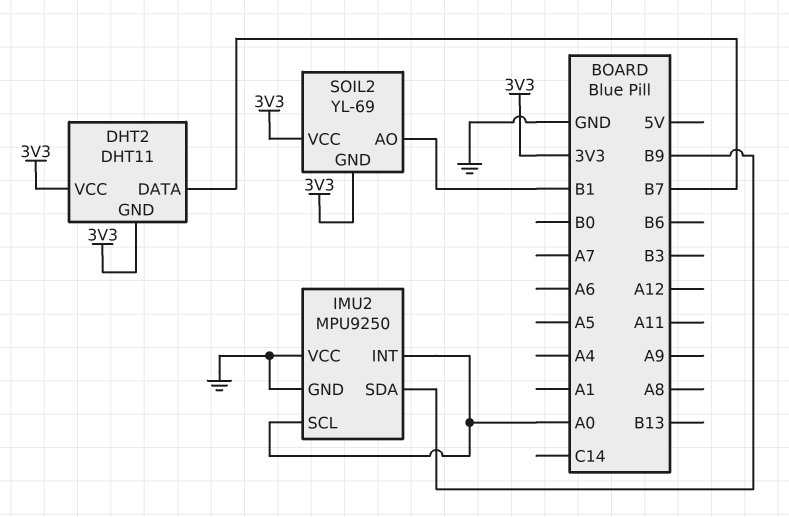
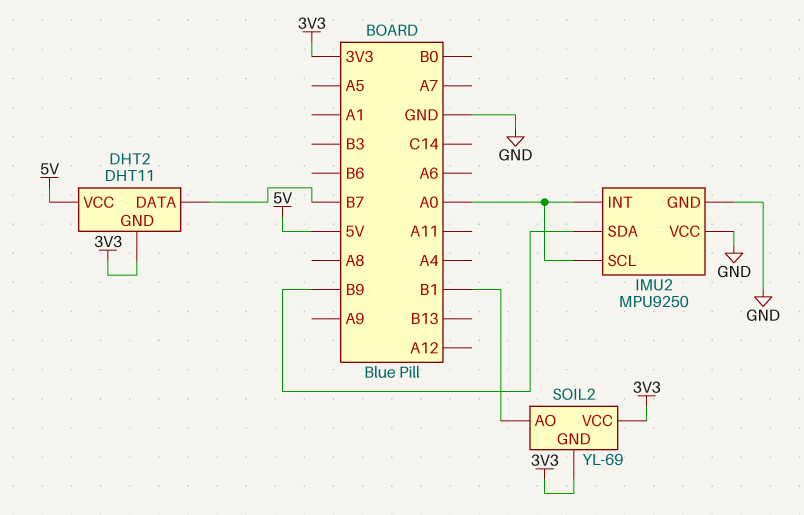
DHT2 pin VCC: 3V3 -> 5V

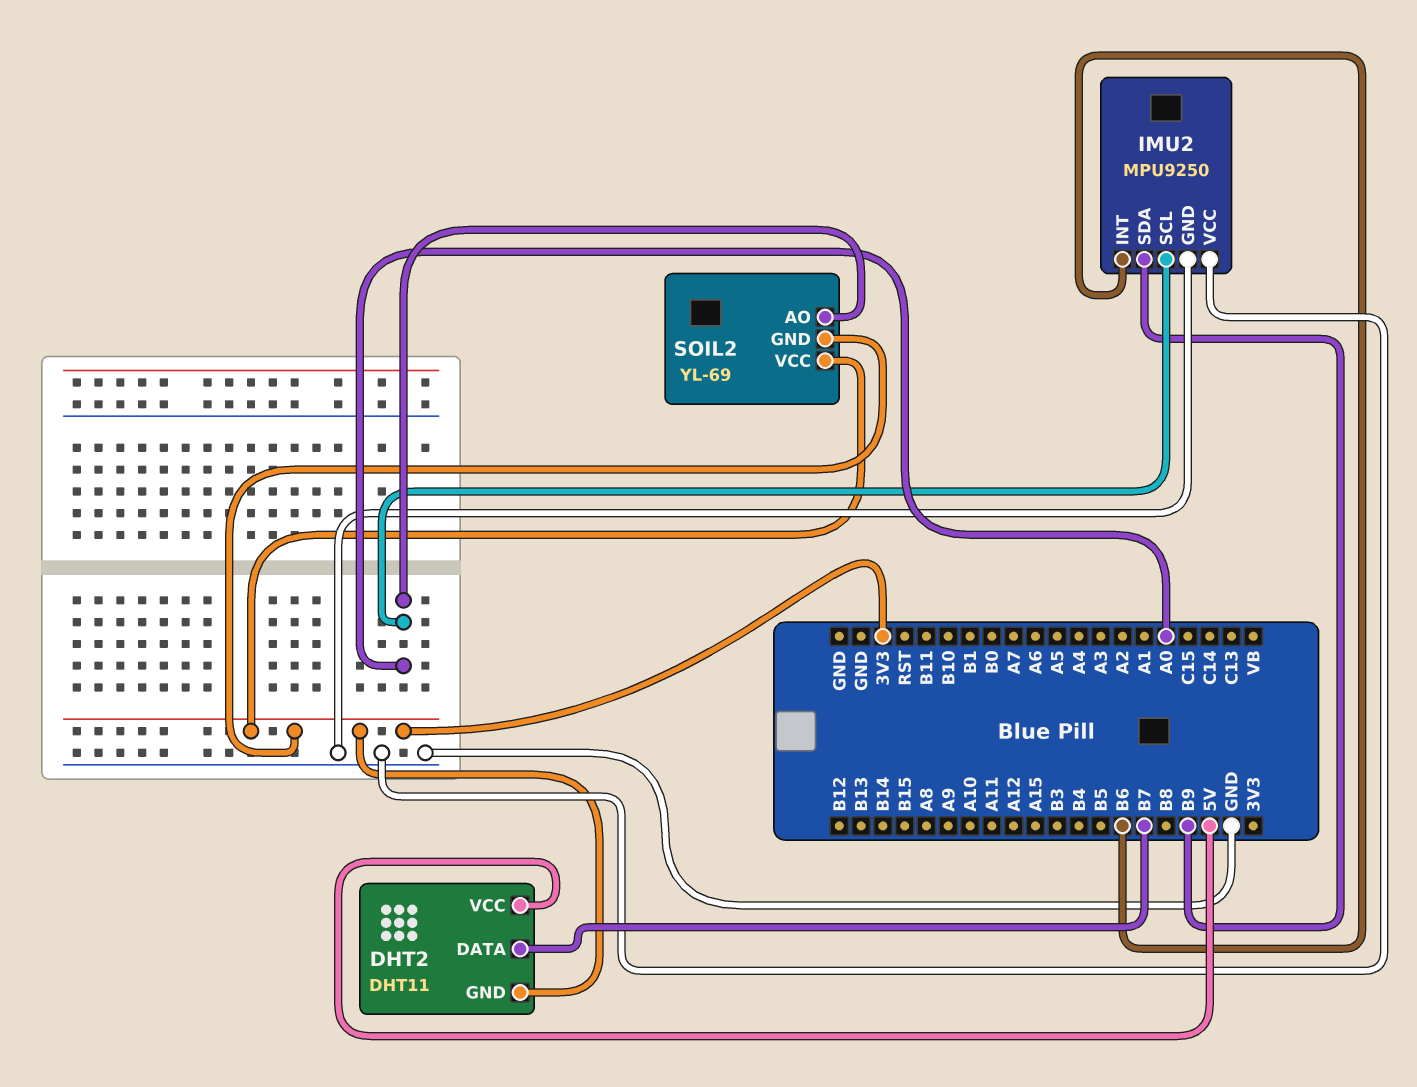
IMU2 pin INT: A0 -> B6
SOIL2 pin AO: B1 -> A0

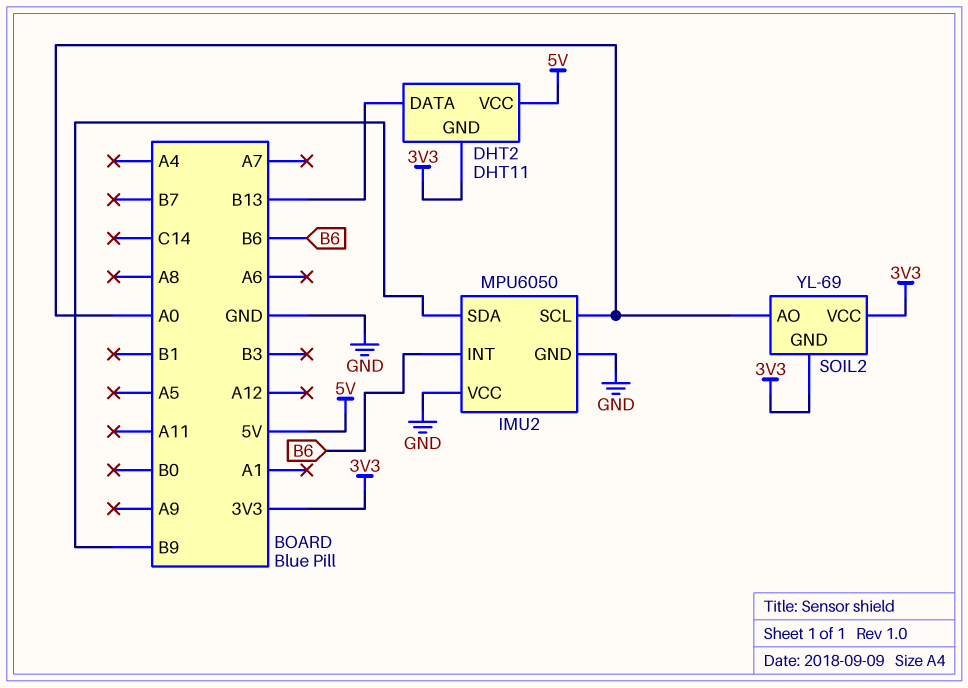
DHT2 pin DATA: B7 -> B13
IMU2: MPU9250 -> MPU6050

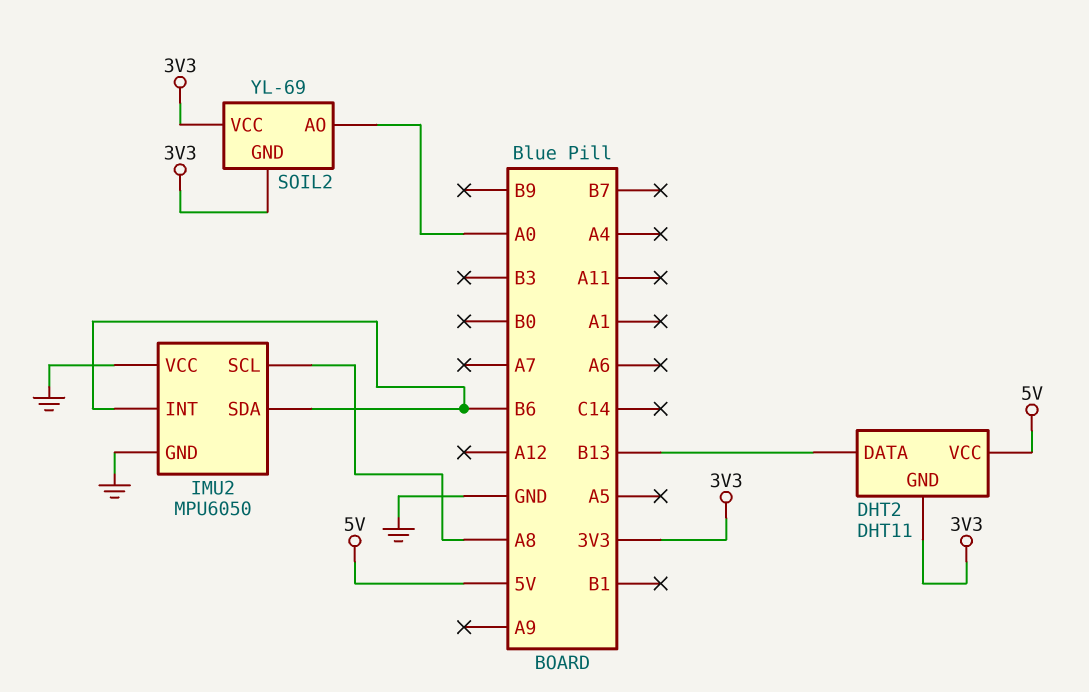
IMU2 pin SCL: A0 -> A8
IMU2 pin SDA: B9 -> B6

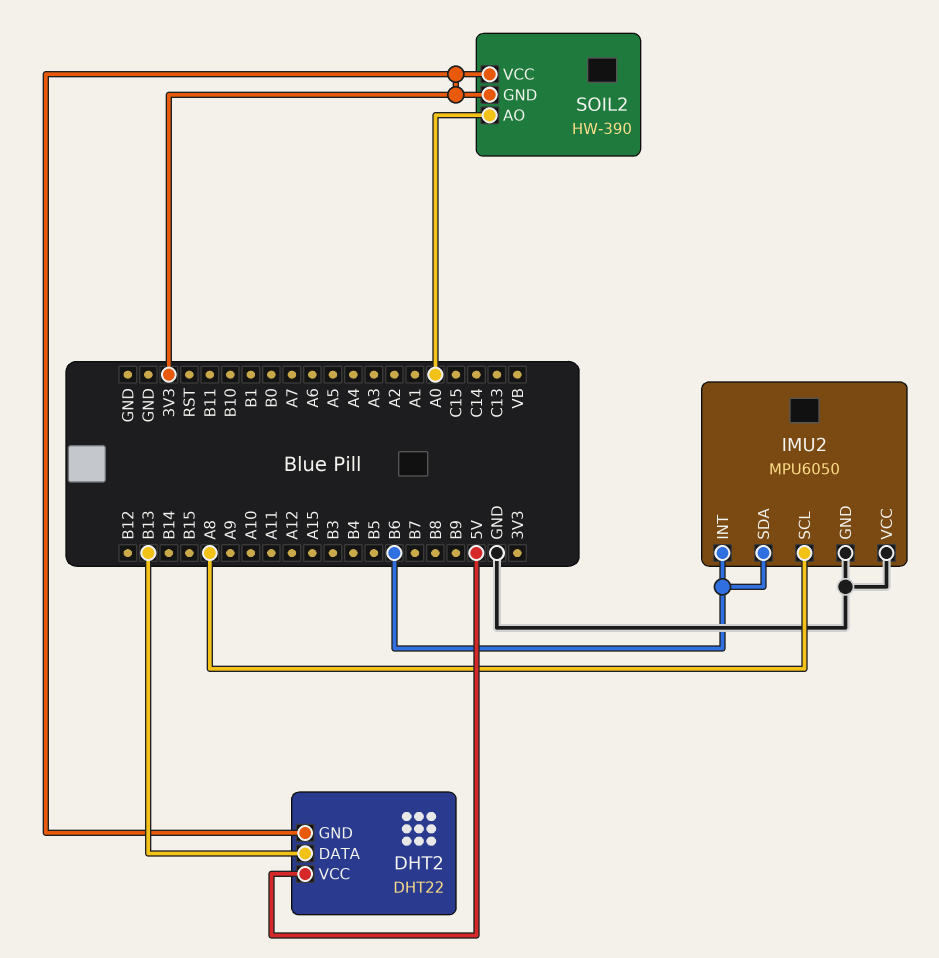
DHT2: DHT11 -> DHT22
SOIL2: YL-69 -> HW-390

